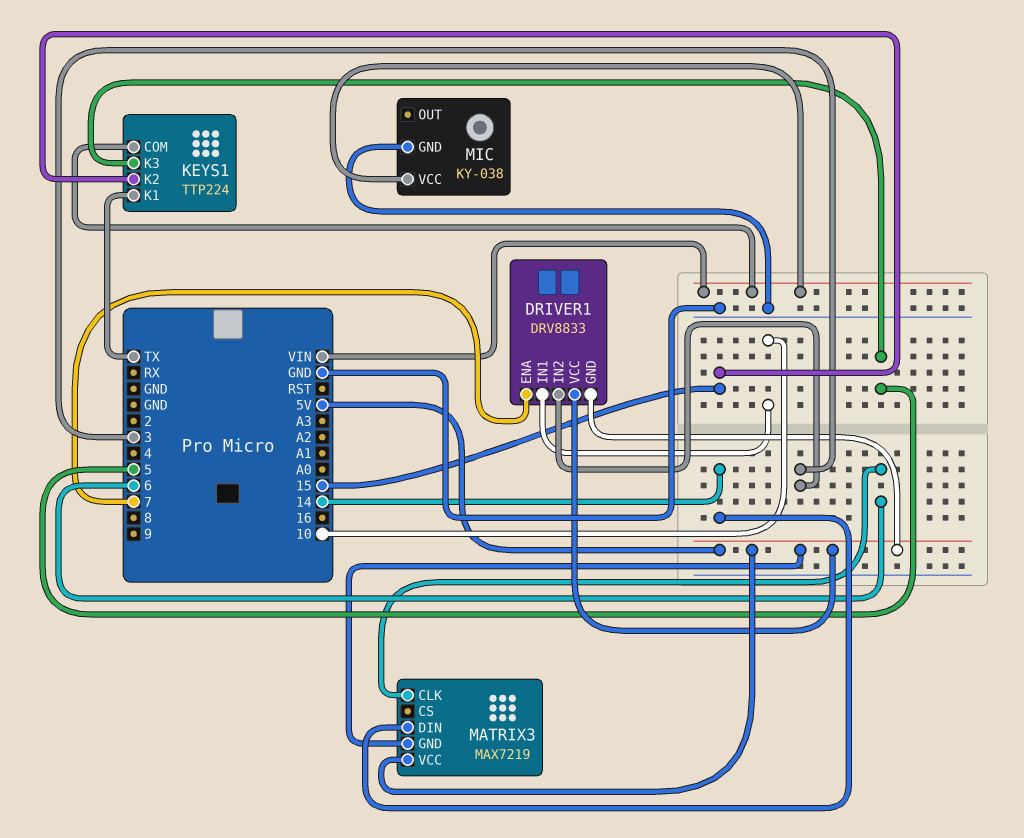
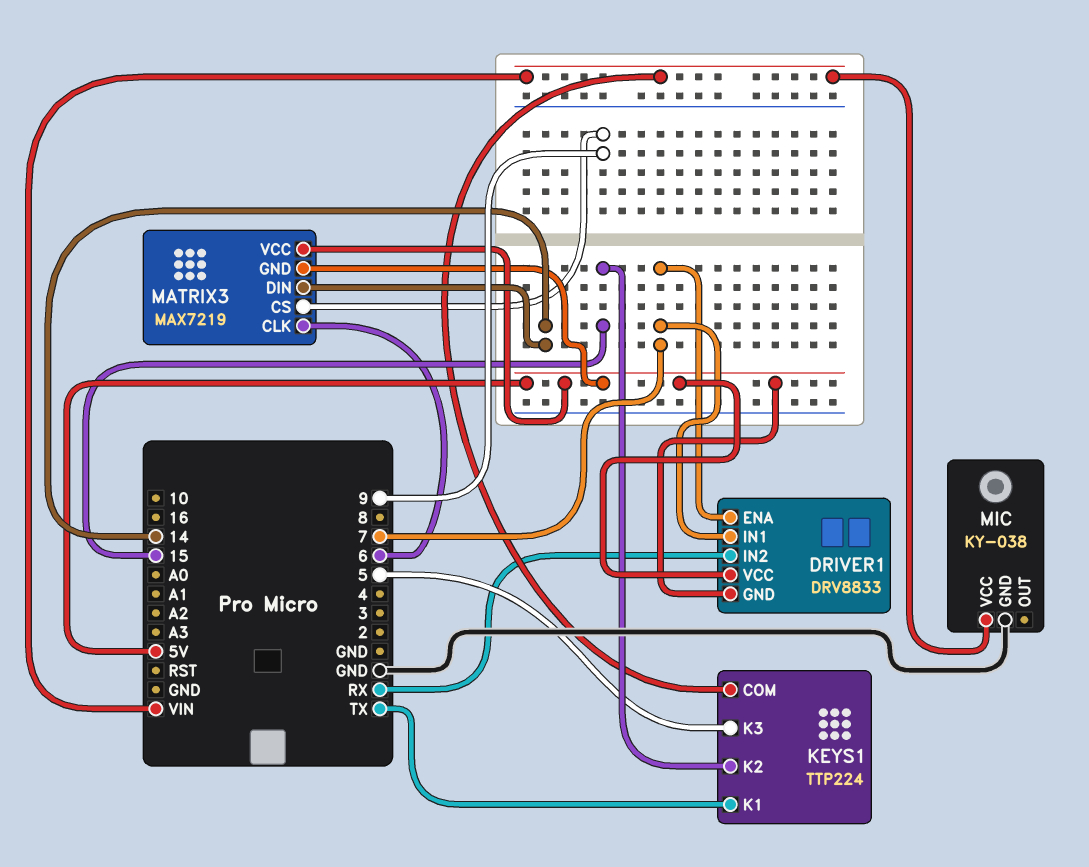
DRIVER1 pin IN1: 10 -> 7
DRIVER1 pin IN2: 3 -> RX
MATRIX3 pin CS: none -> 9

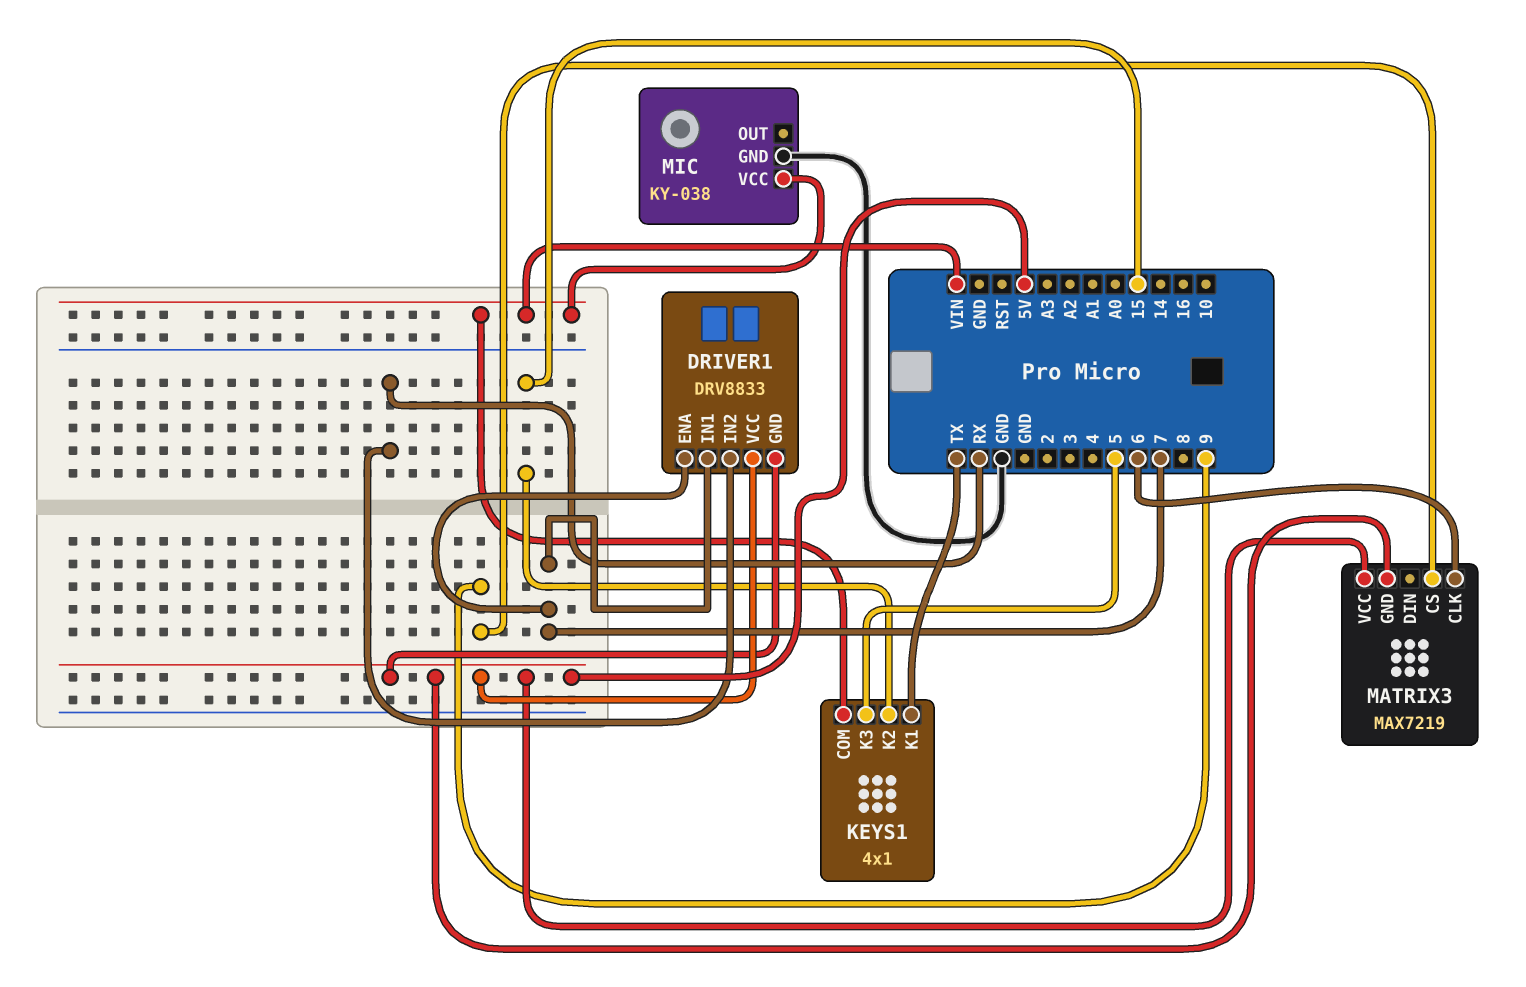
KEYS1: TTP224 -> 4x1
MATRIX3 pin DIN: 14 -> none

